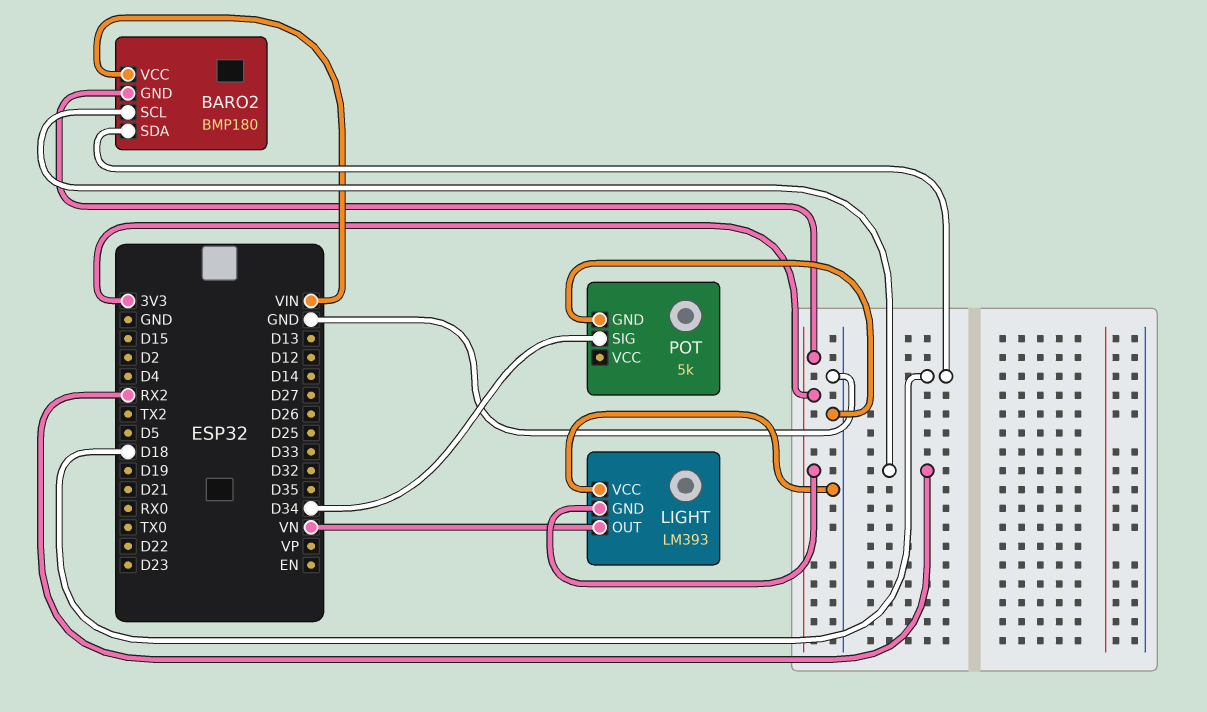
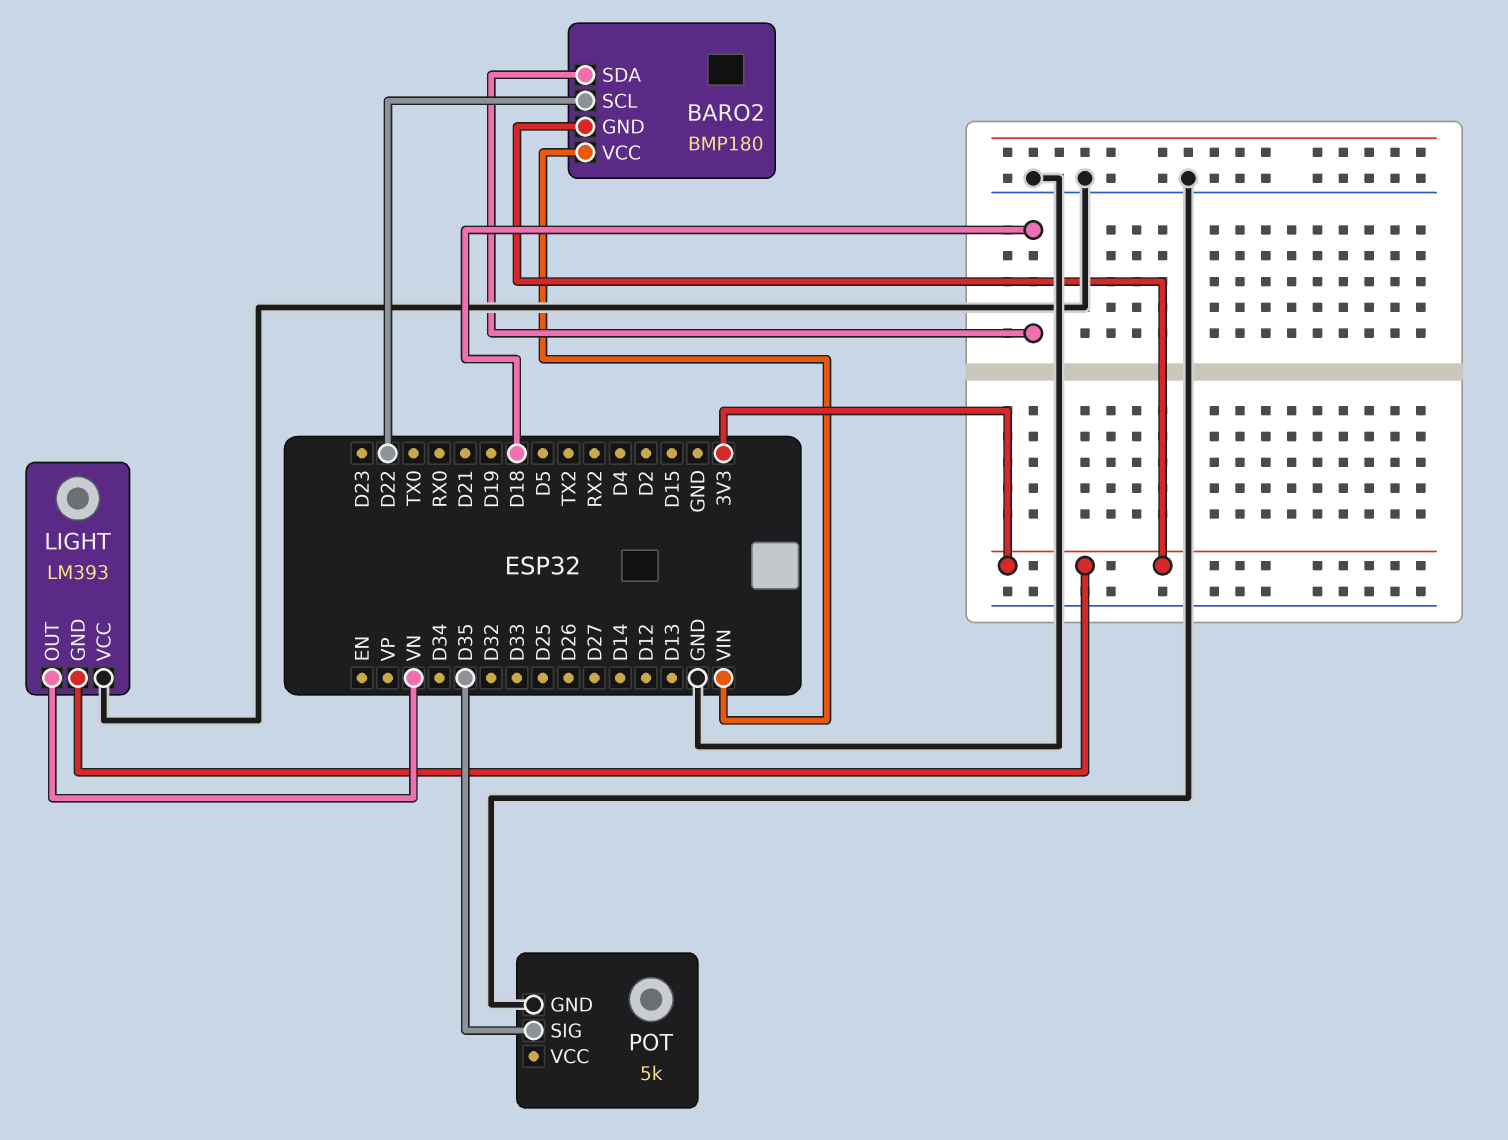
BARO2 pin SCL: RX2 -> D22
POT pin SIG: D34 -> D35

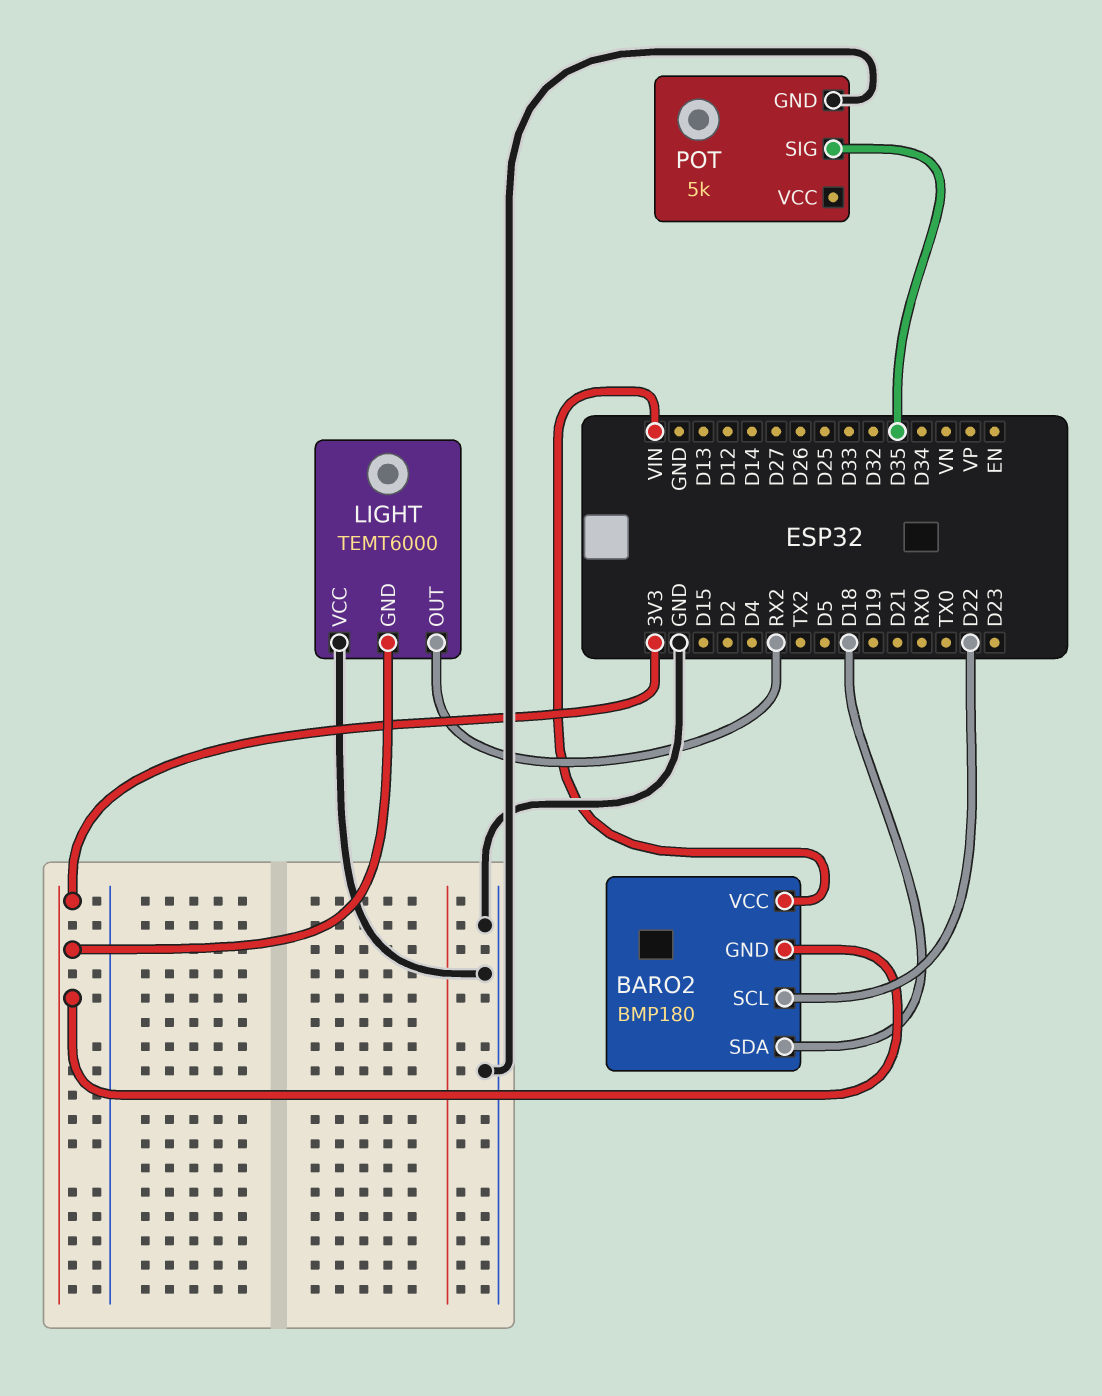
LIGHT: LM393 -> TEMT6000
LIGHT pin OUT: VN -> RX2

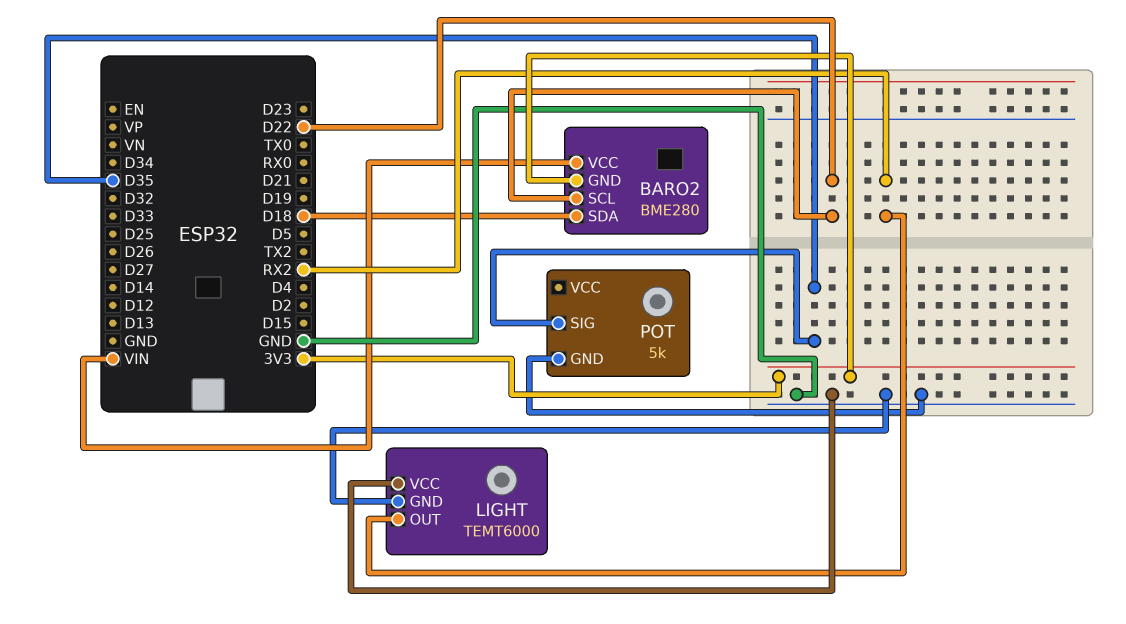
BARO2: BMP180 -> BME280
LIGHT pin GND: 3V3 -> GND

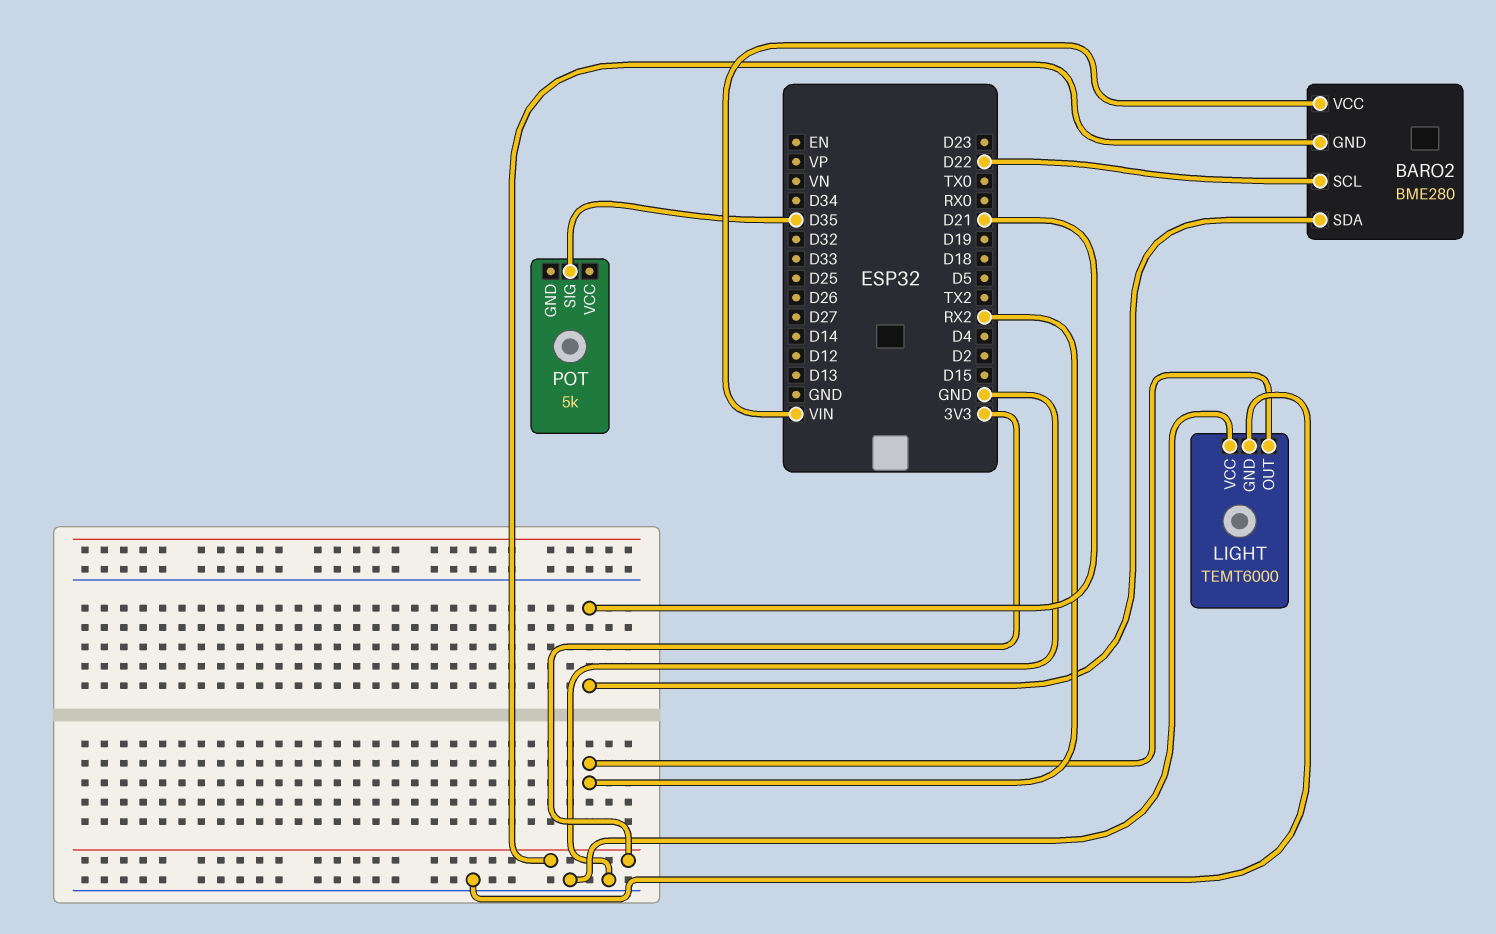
BARO2 pin SDA: D18 -> D21
POT pin GND: GND -> none

